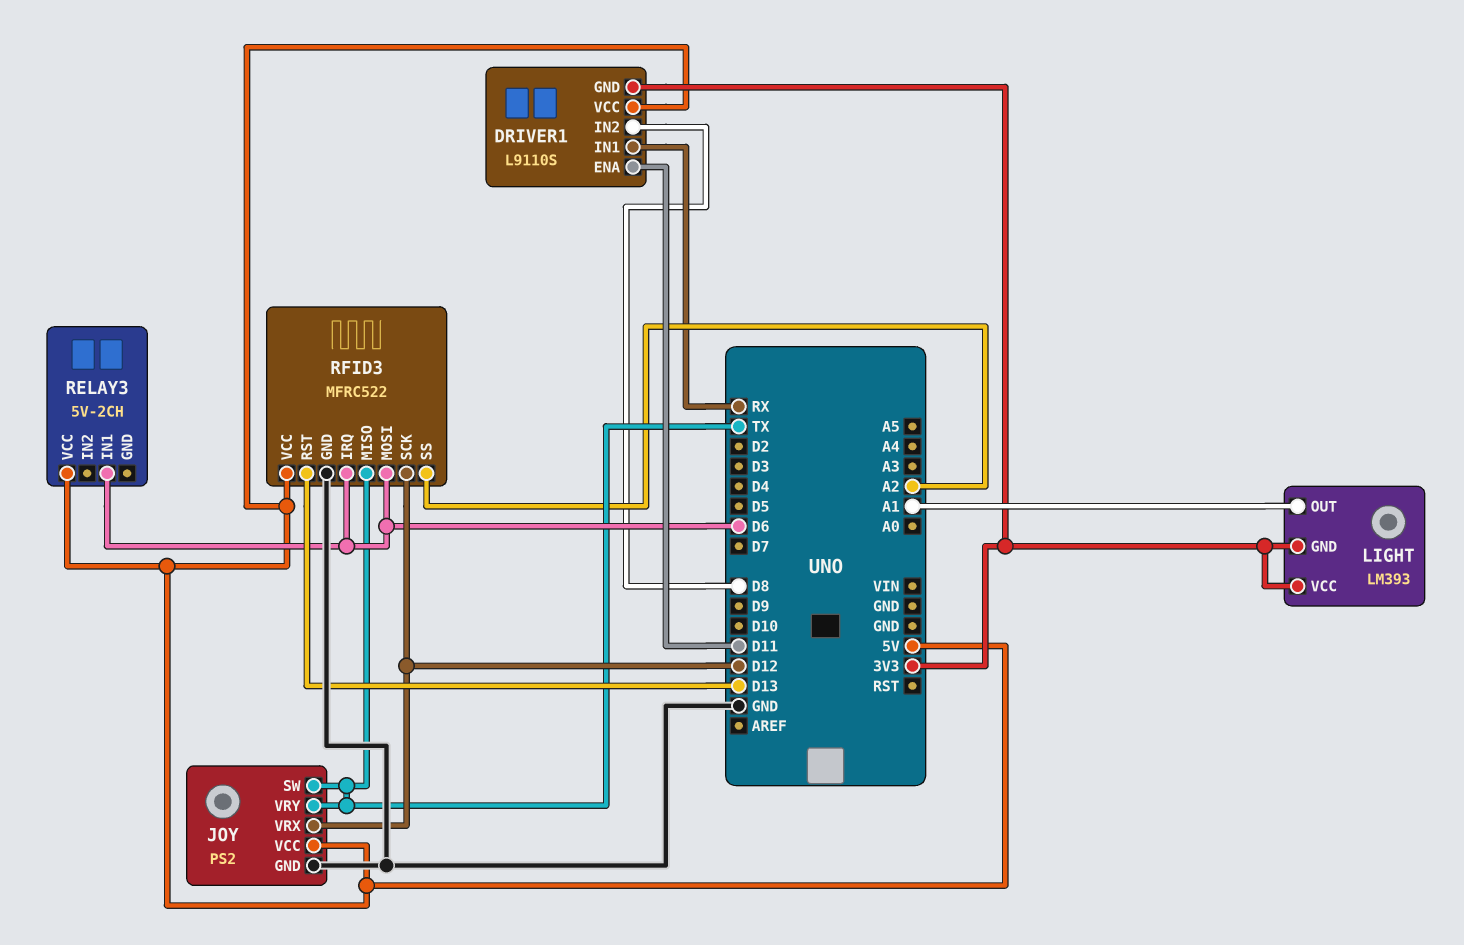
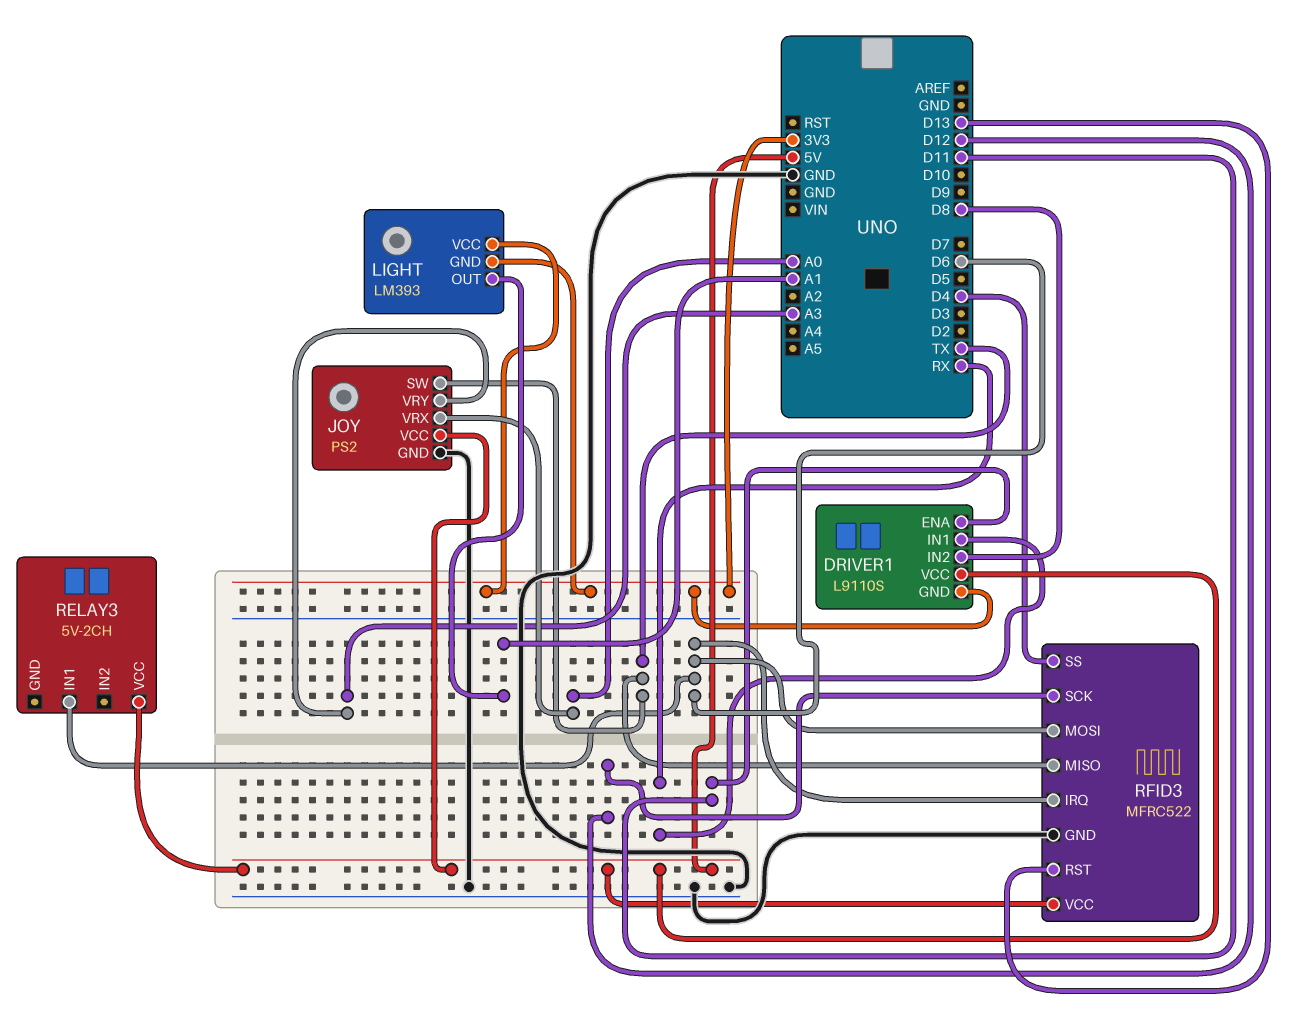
JOY pin VRX: D12 -> A0
JOY pin VRY: TX -> A3
RFID3 pin SS: A2 -> D4

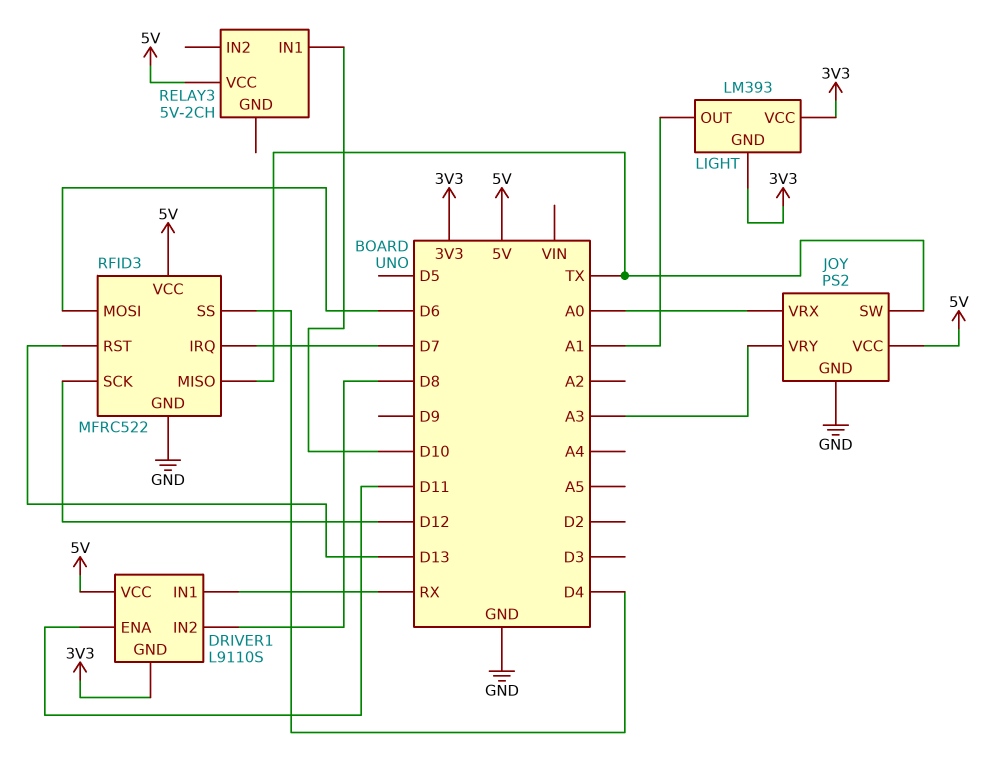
RELAY3 pin IN1: D6 -> D10
RFID3 pin IRQ: D6 -> D7

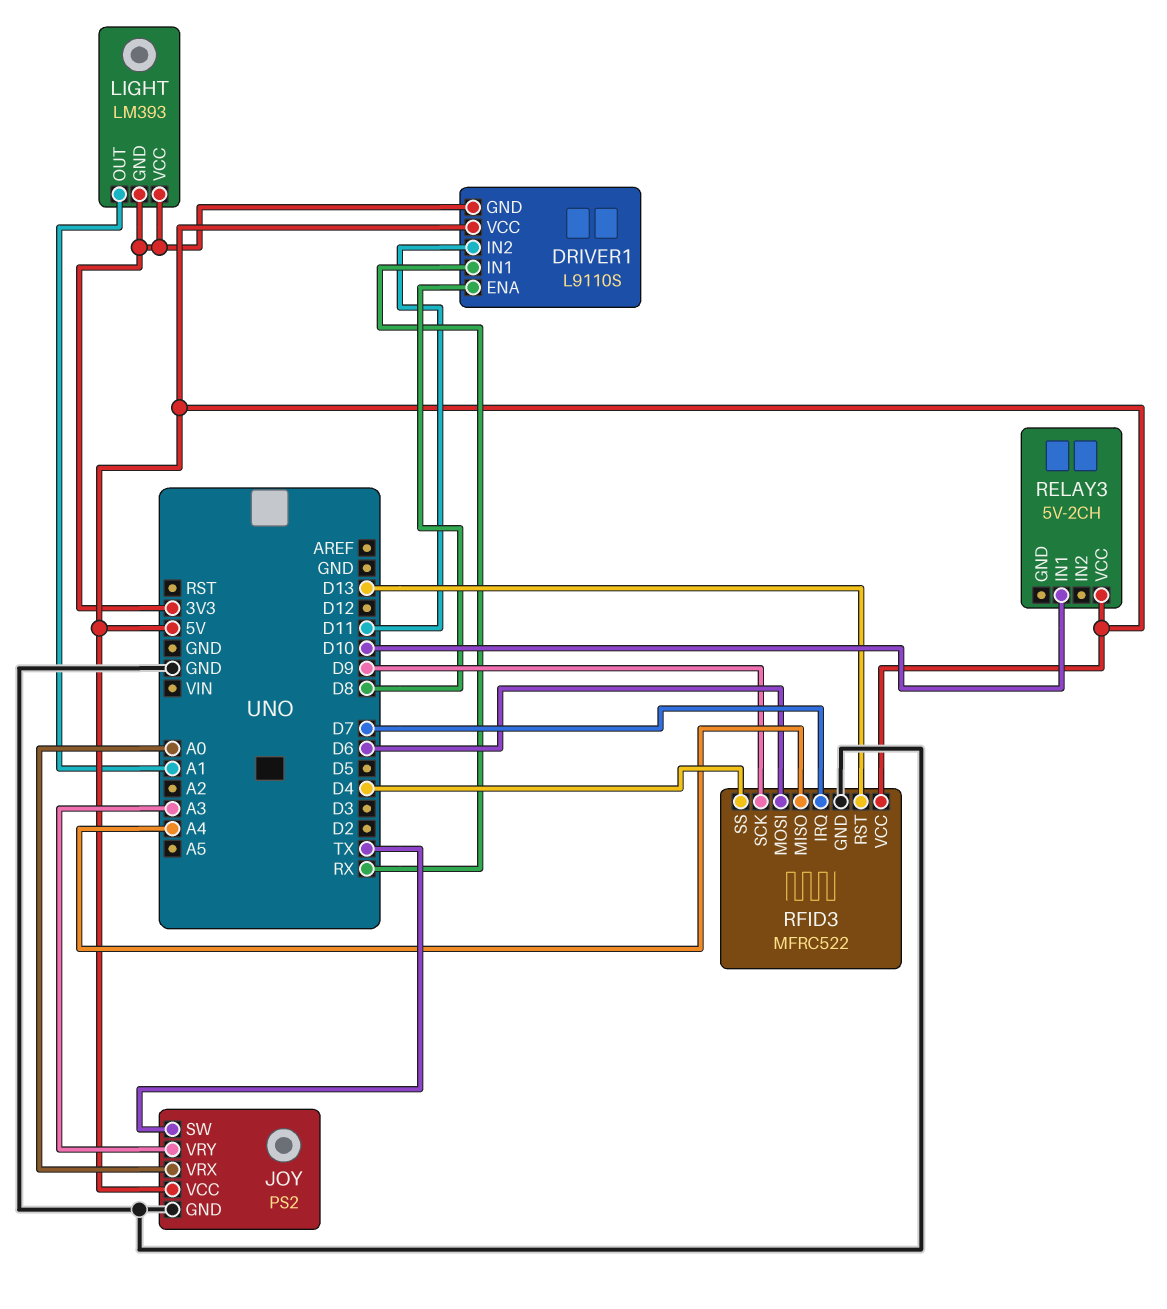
DRIVER1 pin ENA: D11 -> D8
DRIVER1 pin IN2: D8 -> D11
RFID3 pin MISO: TX -> A4
RFID3 pin SCK: D12 -> D9

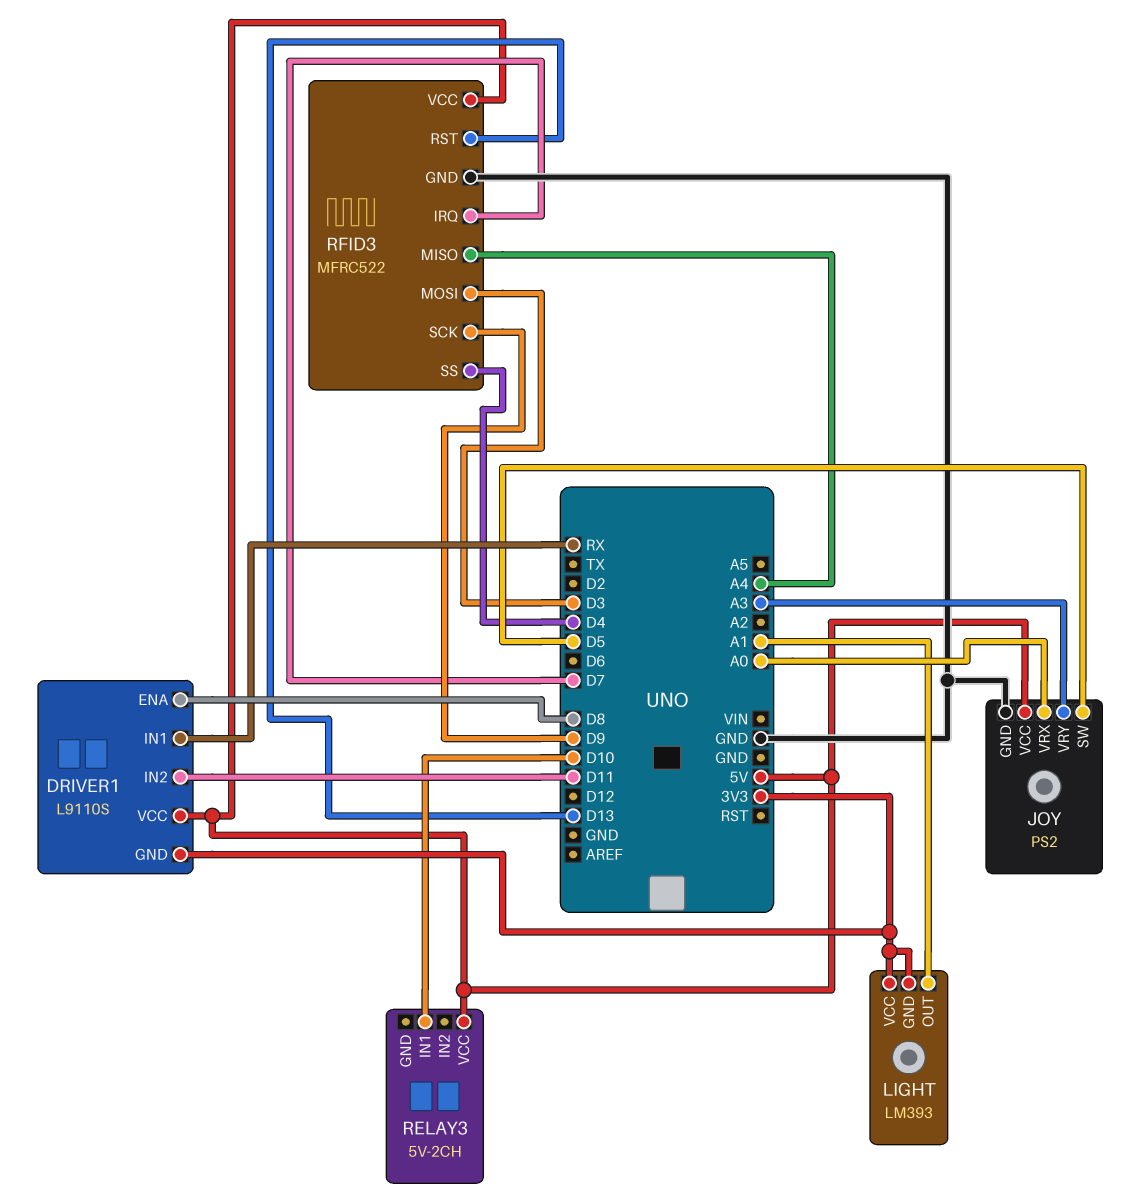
JOY pin SW: TX -> D5
RFID3 pin MOSI: D6 -> D3

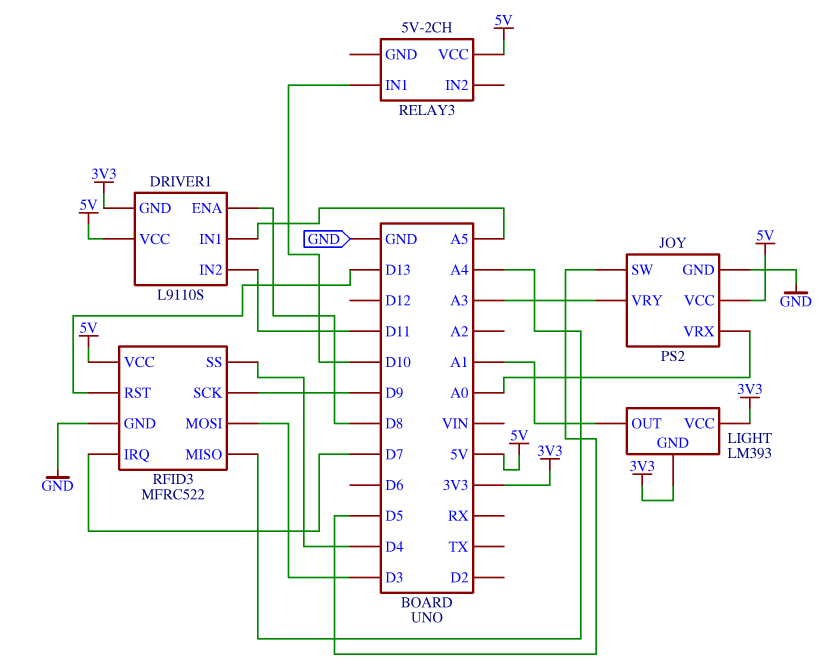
DRIVER1 pin IN1: RX -> A5

